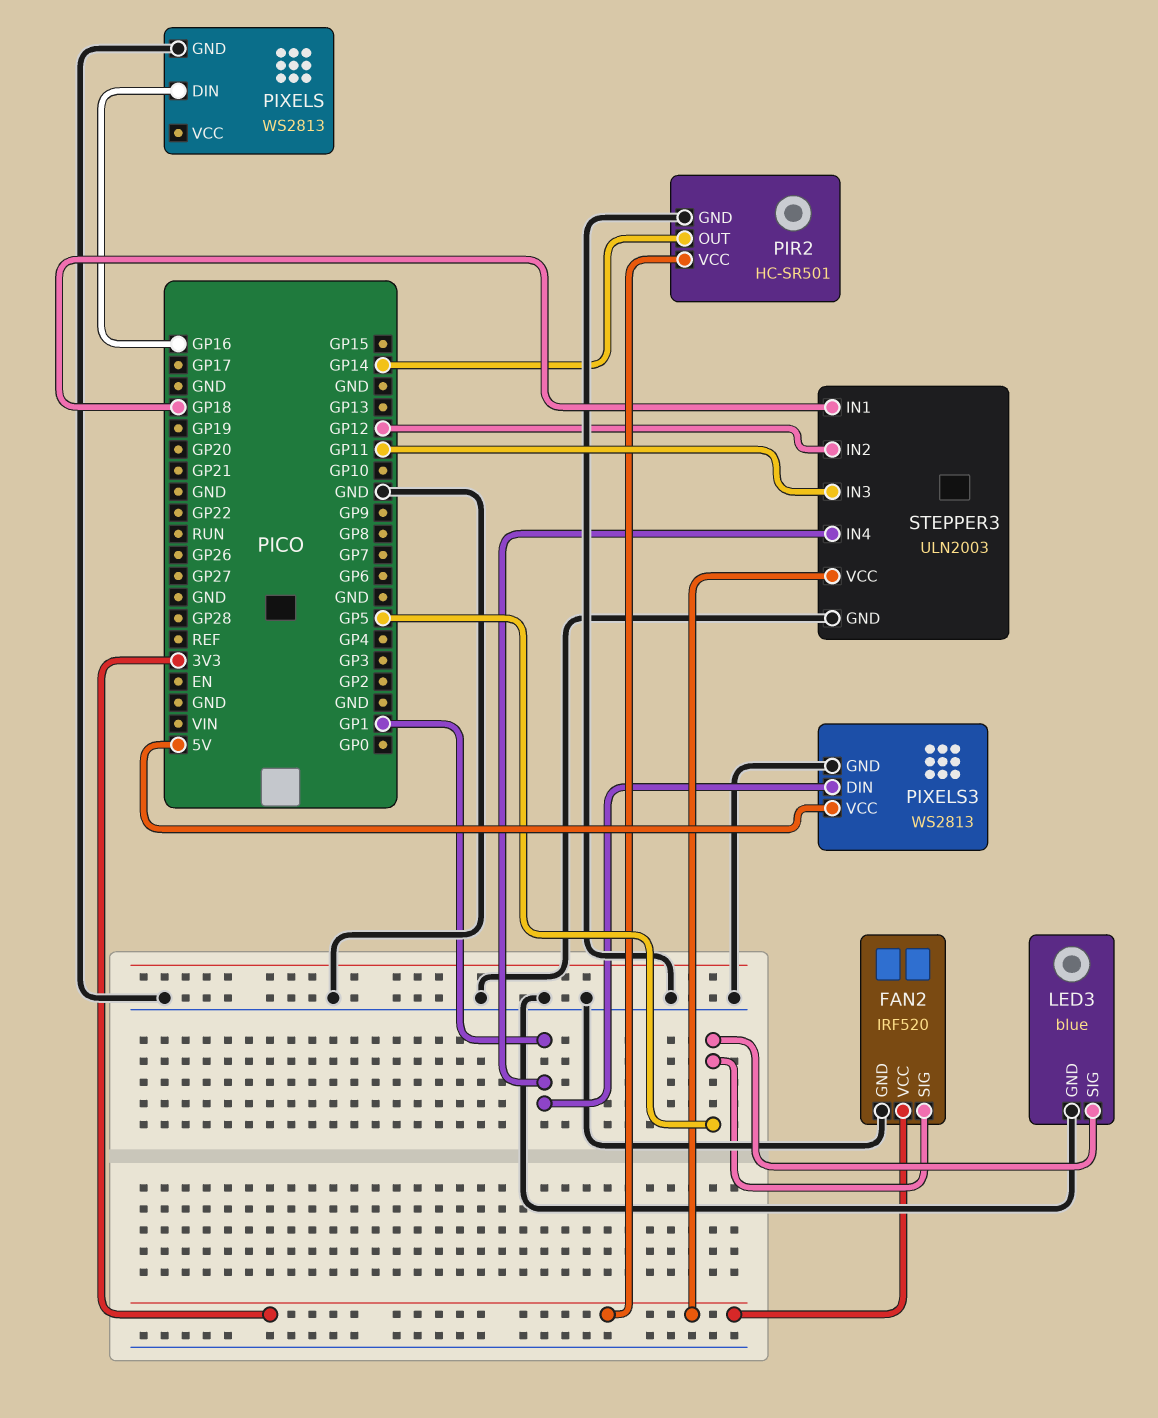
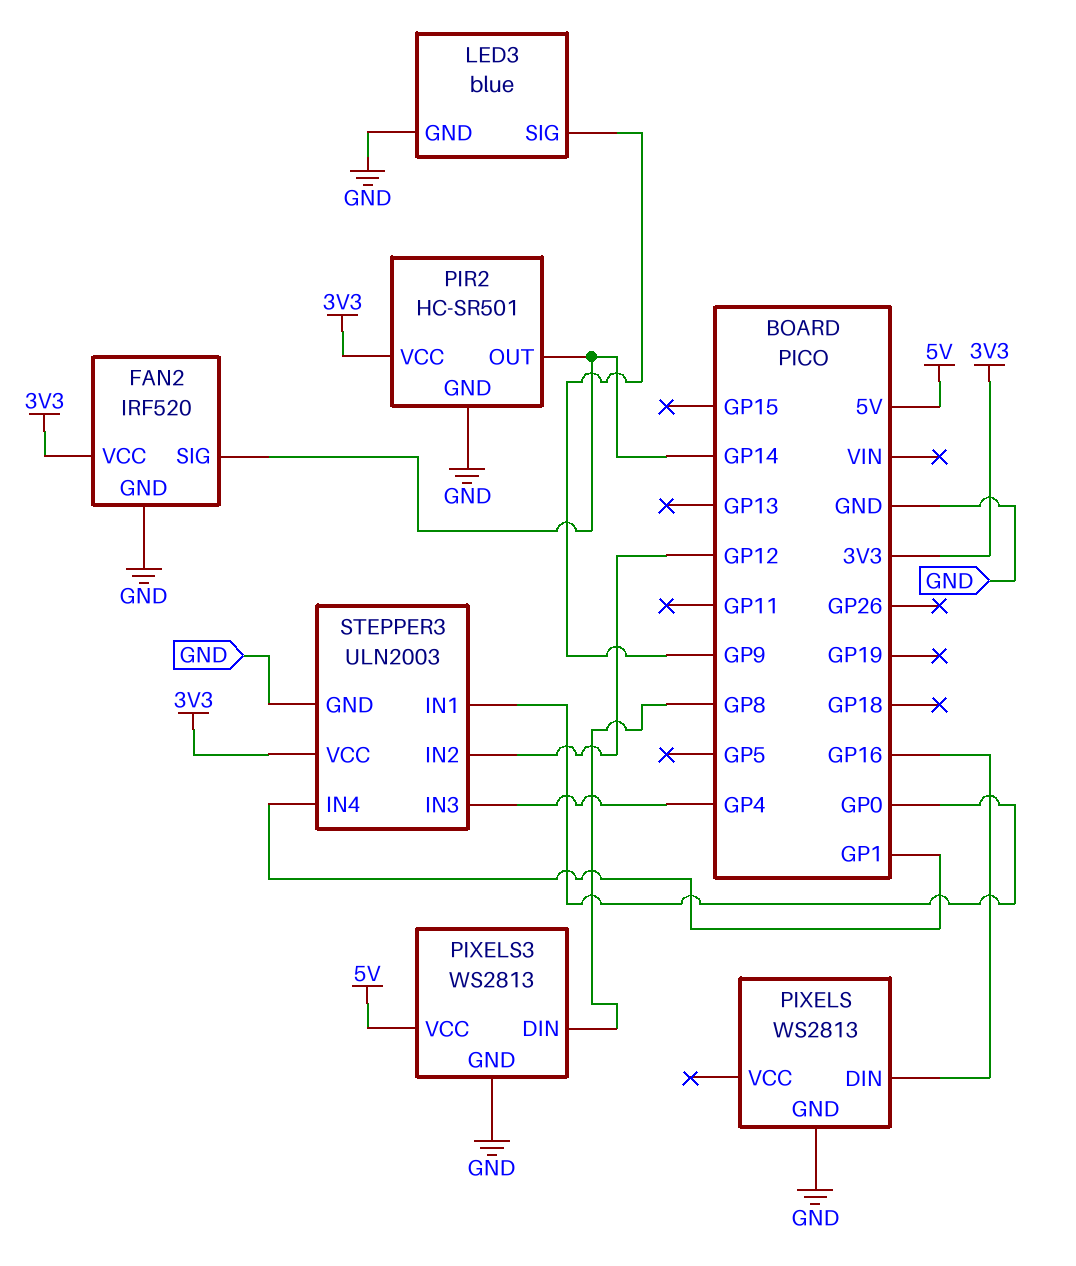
FAN2 pin SIG: GP5 -> GP14
LED3 pin SIG: GP5 -> GP9
PIXELS3 pin DIN: GP1 -> GP8
STEPPER3 pin IN1: GP18 -> GP0
STEPPER3 pin IN3: GP11 -> GP4

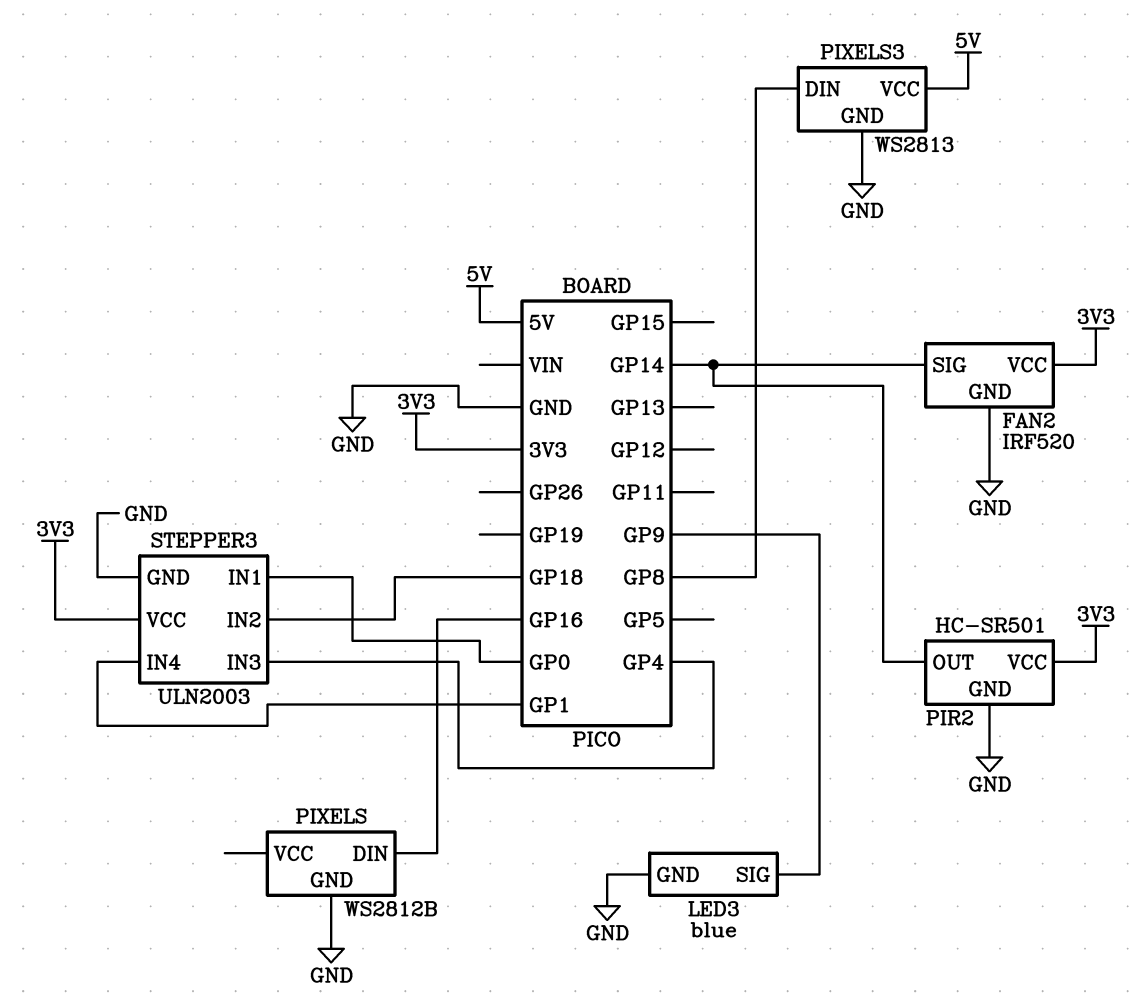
PIXELS: WS2813 -> WS2812B
STEPPER3 pin IN2: GP12 -> GP18

